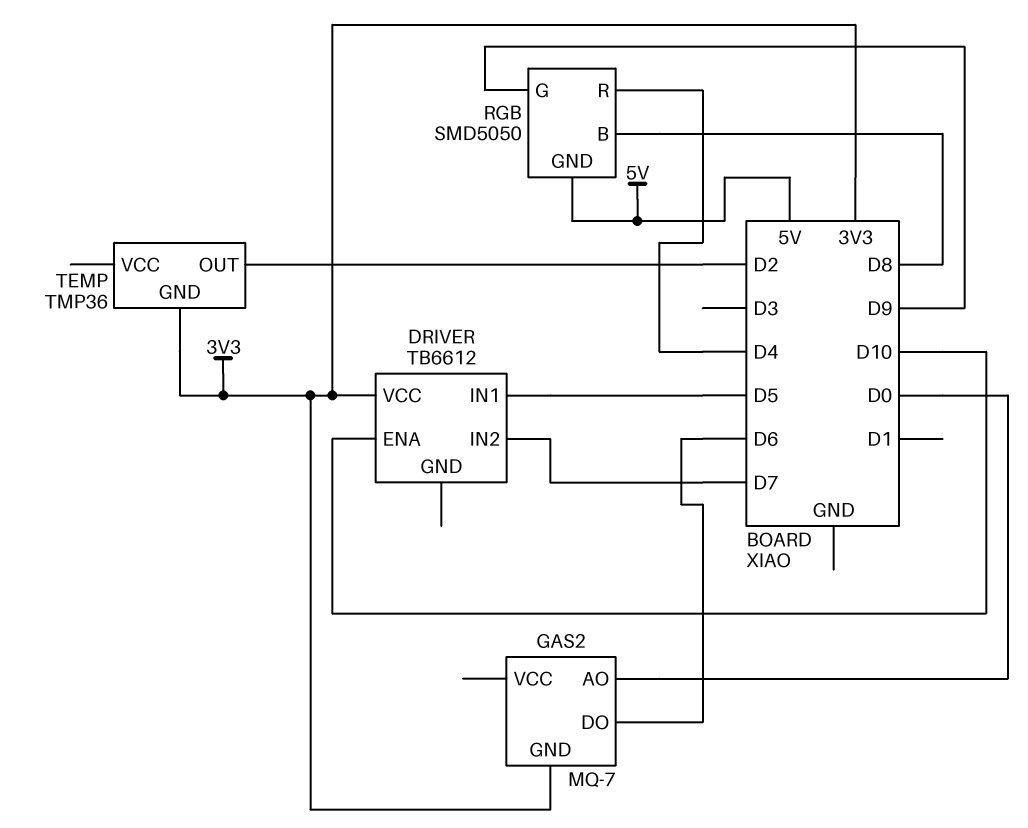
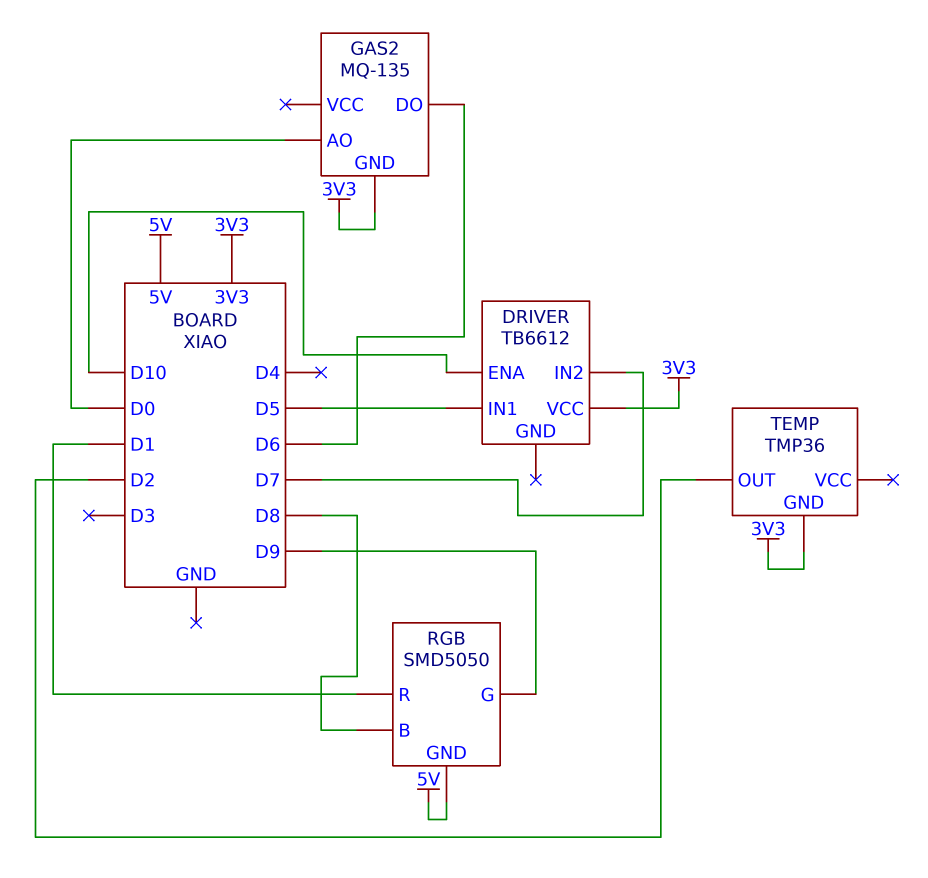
GAS2: MQ-7 -> MQ-135
RGB pin R: D4 -> D1

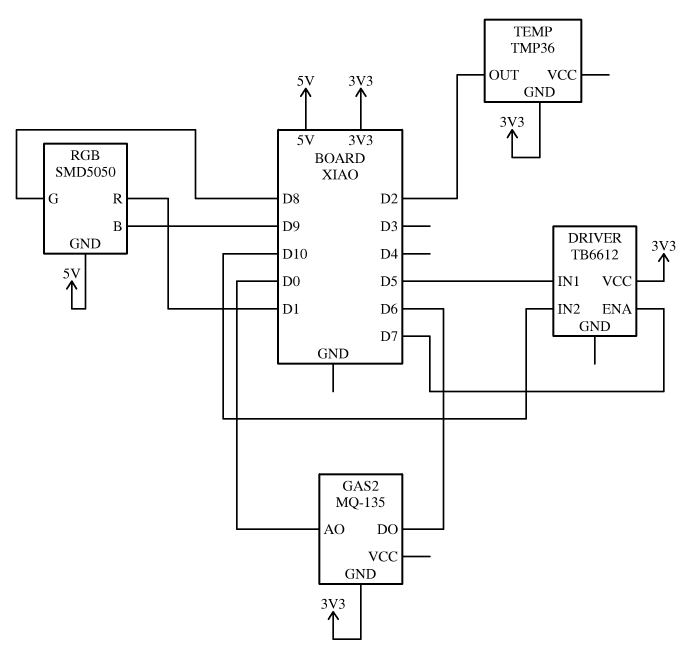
DRIVER pin ENA: D10 -> D7
DRIVER pin IN2: D7 -> D10
RGB pin B: D8 -> D9
RGB pin G: D9 -> D8

